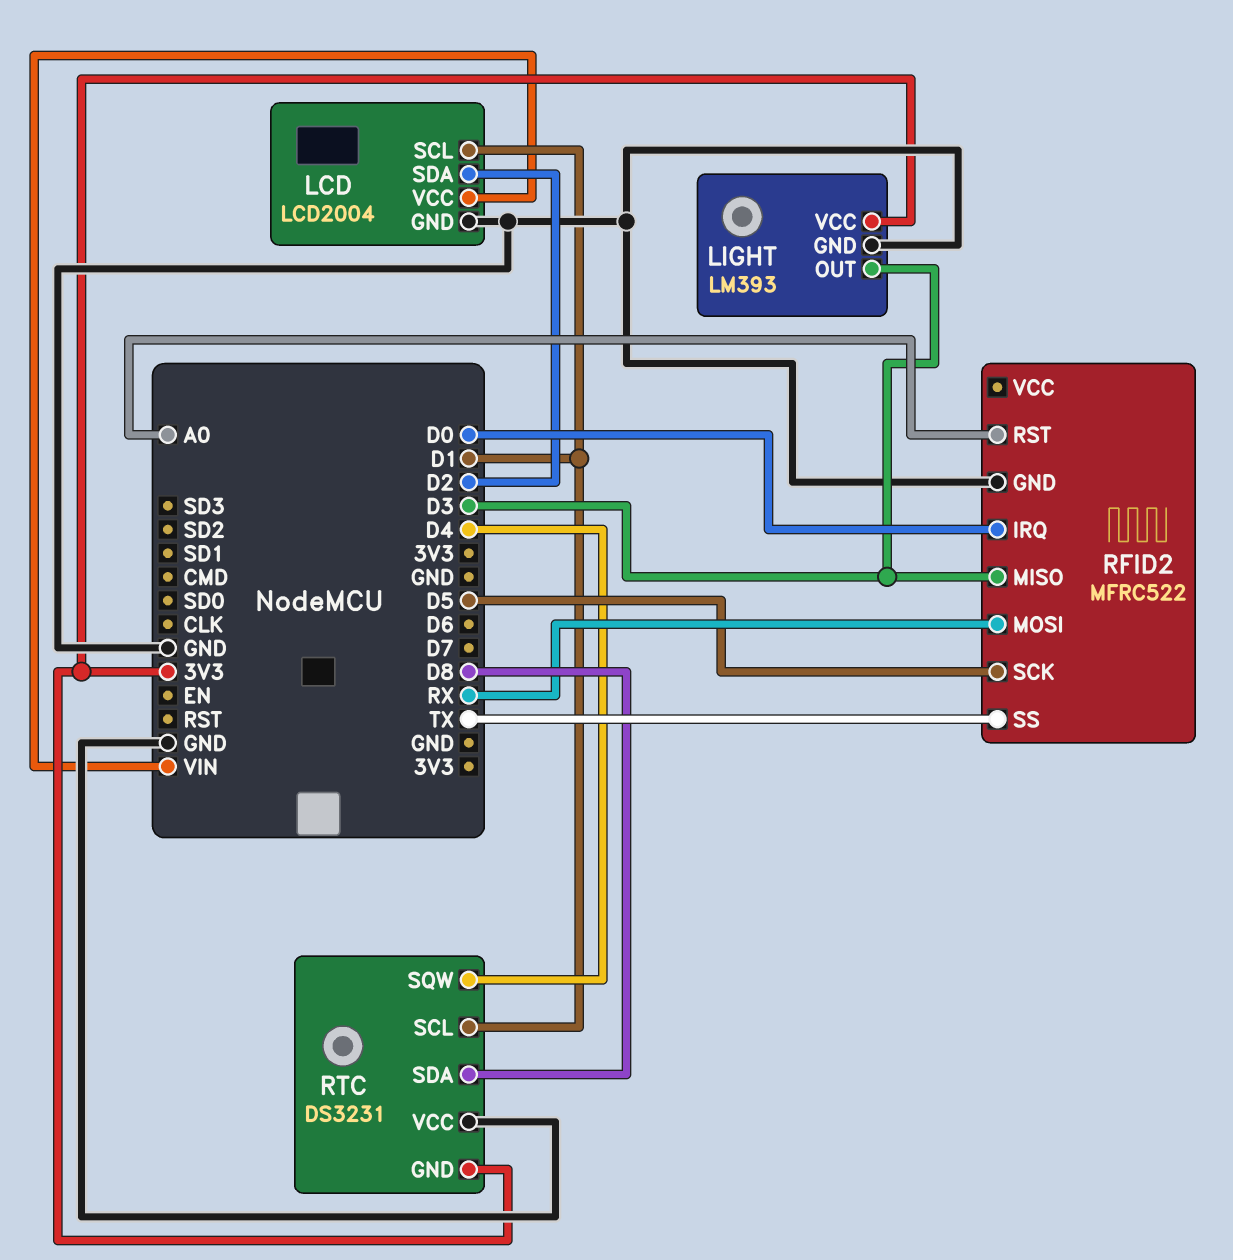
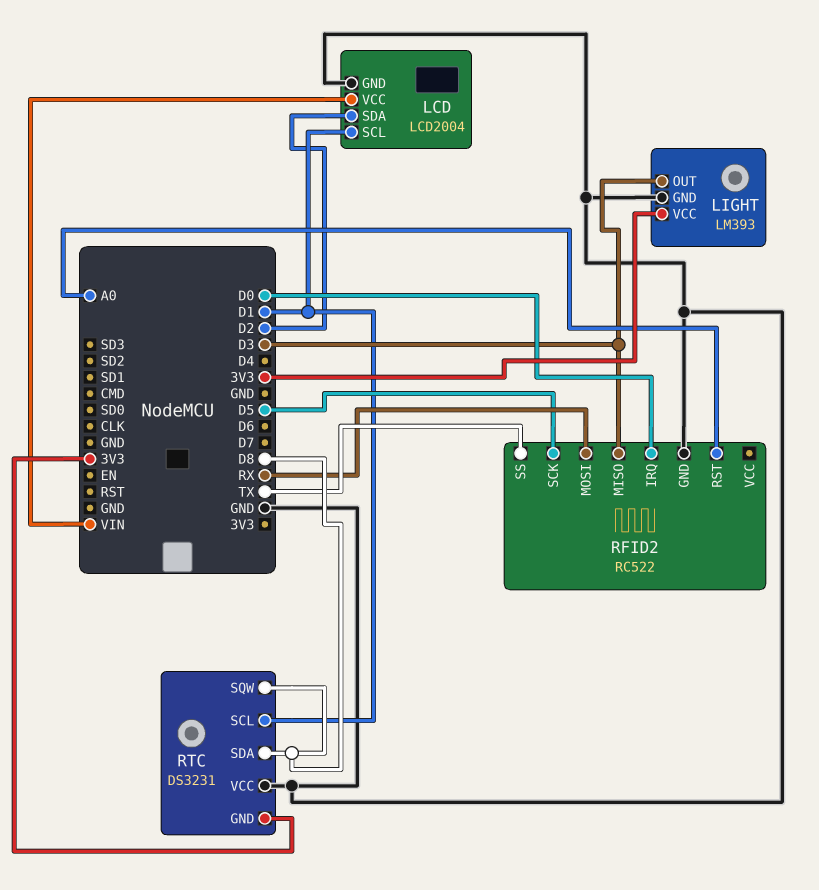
RFID2: MFRC522 -> RC522
RTC pin SQW: D4 -> D8

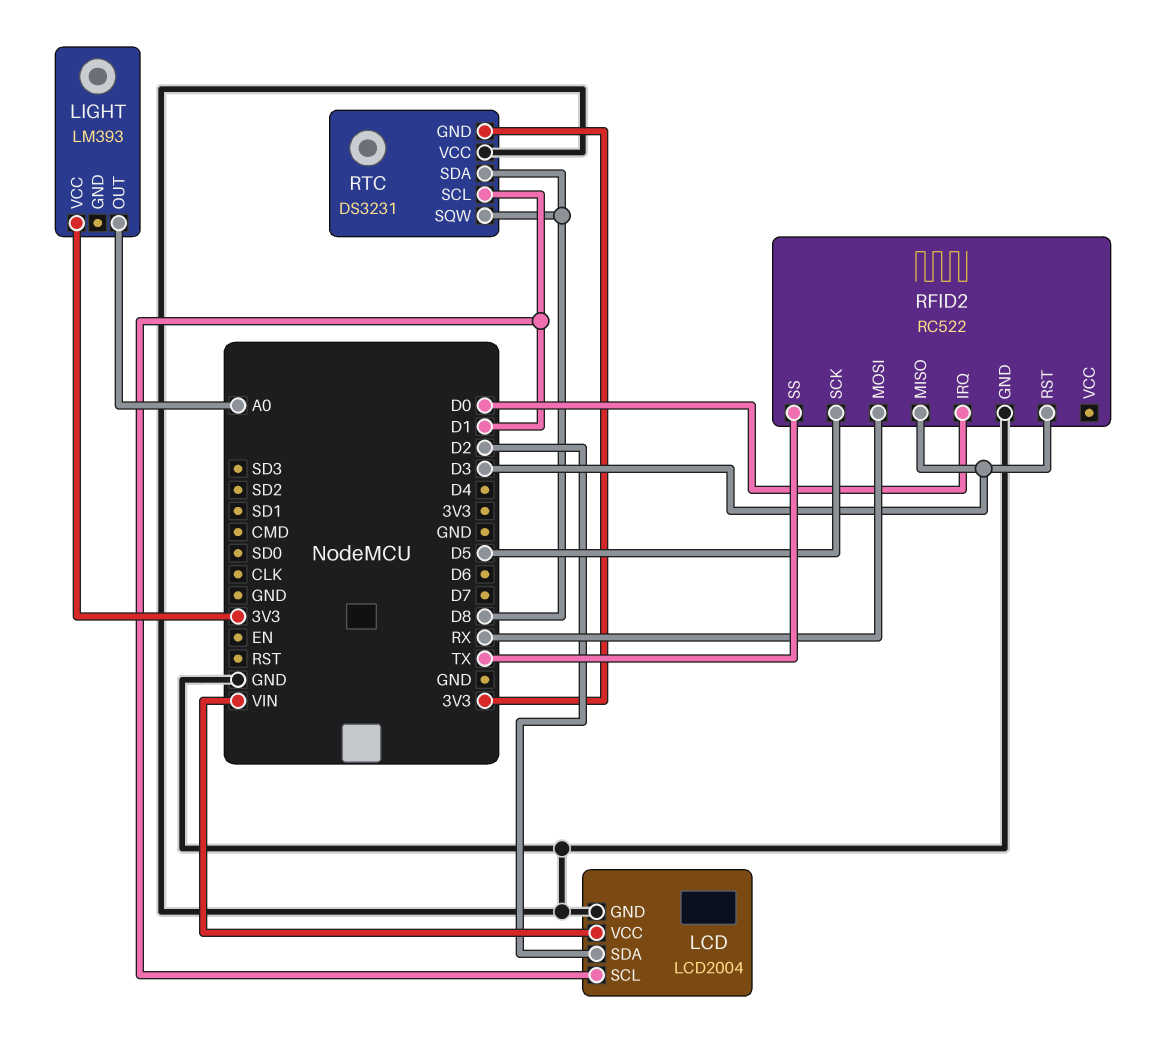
LIGHT pin GND: GND -> none
LIGHT pin OUT: D3 -> A0
RFID2 pin RST: A0 -> D3

